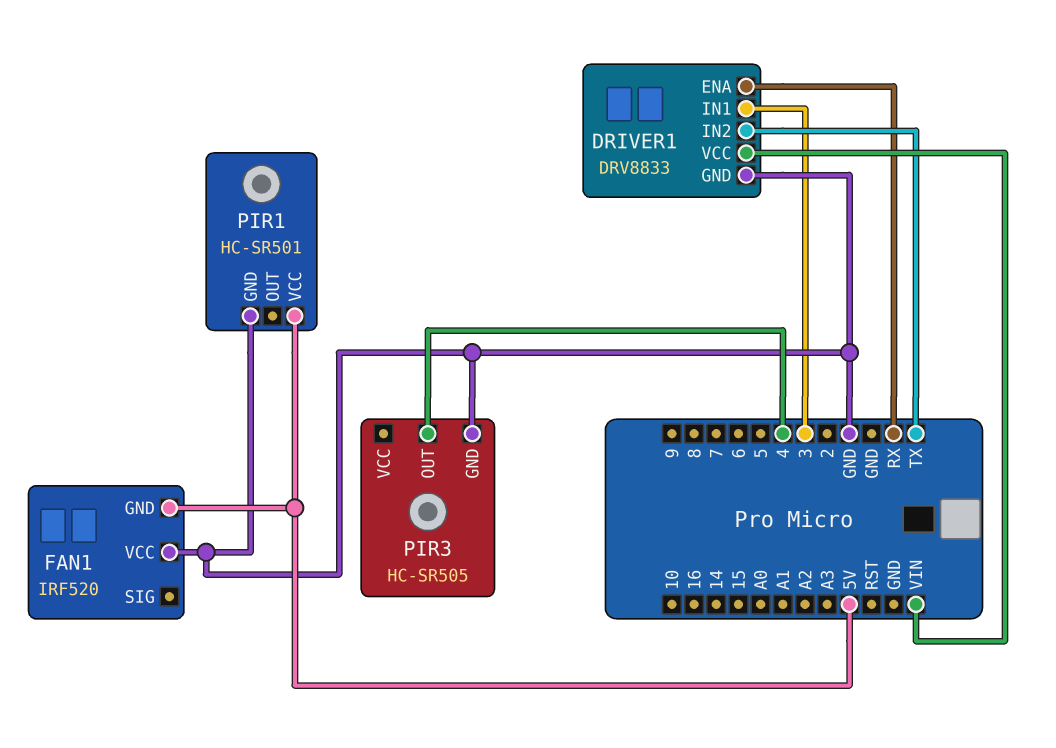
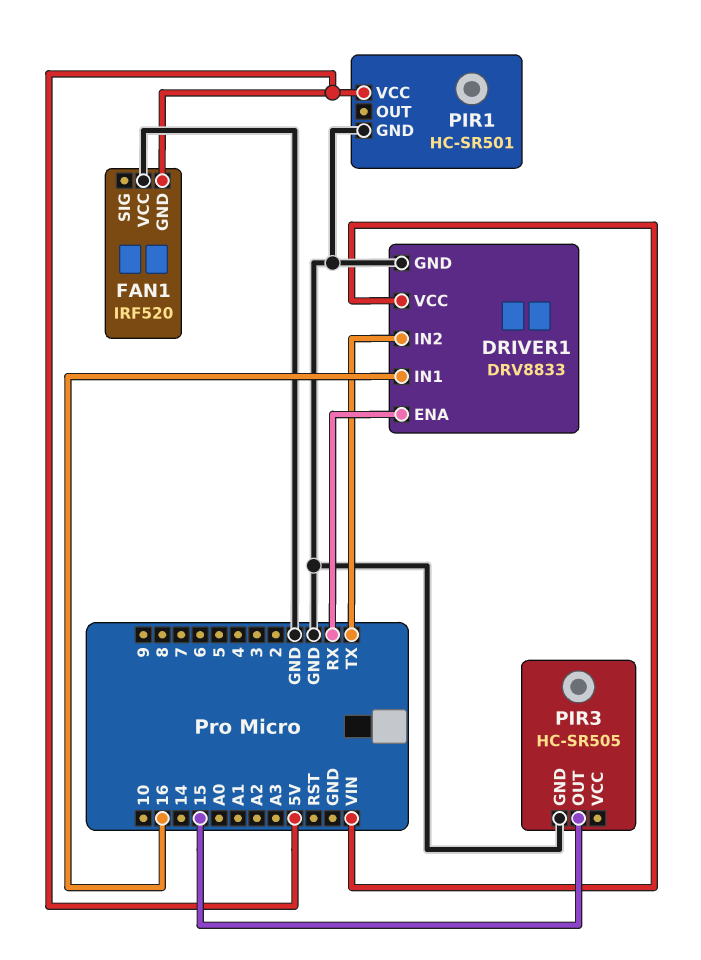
DRIVER1 pin IN1: 3 -> 16
PIR3 pin OUT: 4 -> 15

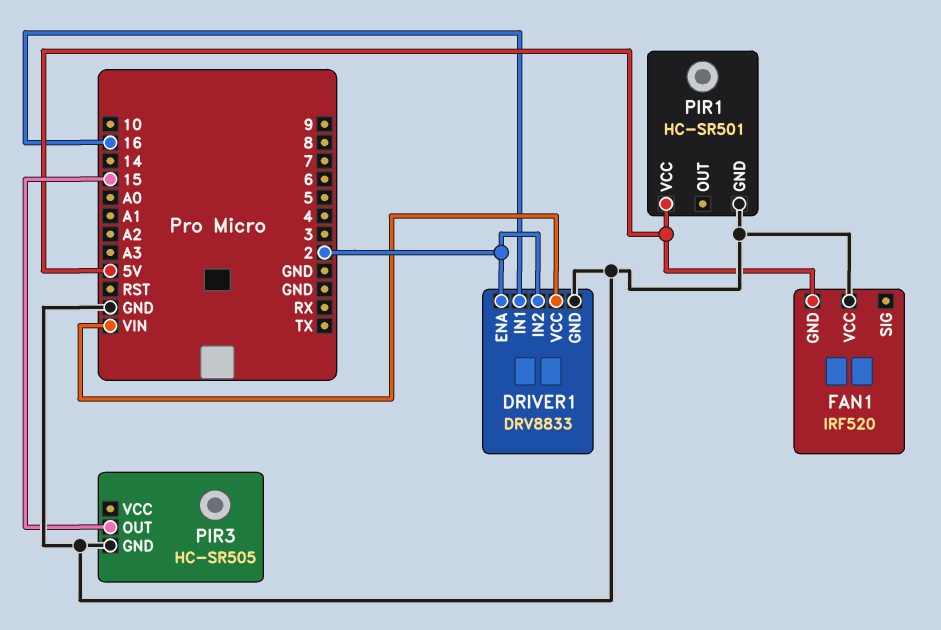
DRIVER1 pin ENA: RX -> 2
DRIVER1 pin IN2: TX -> 2

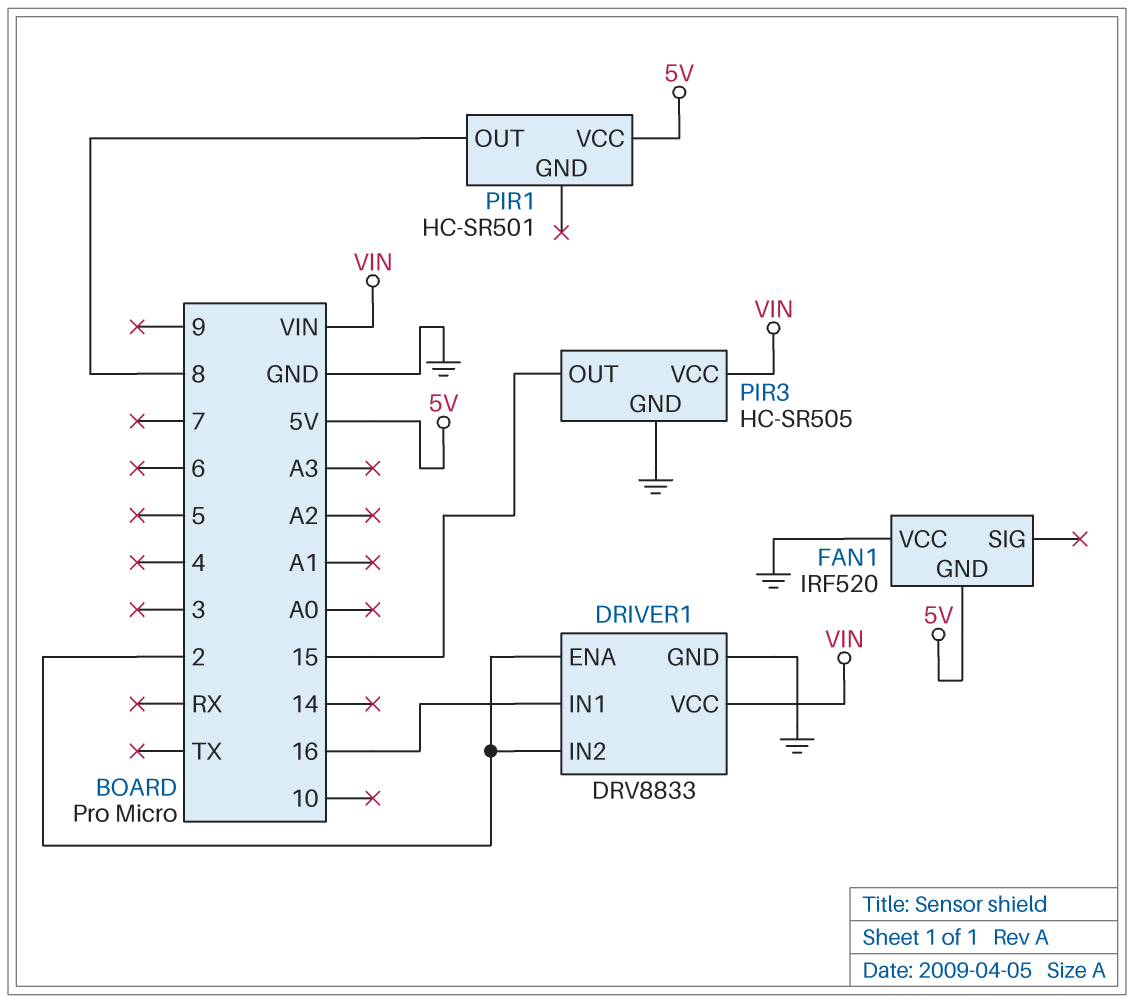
PIR1 pin GND: GND -> none
PIR1 pin OUT: none -> 8
PIR3 pin VCC: none -> VIN

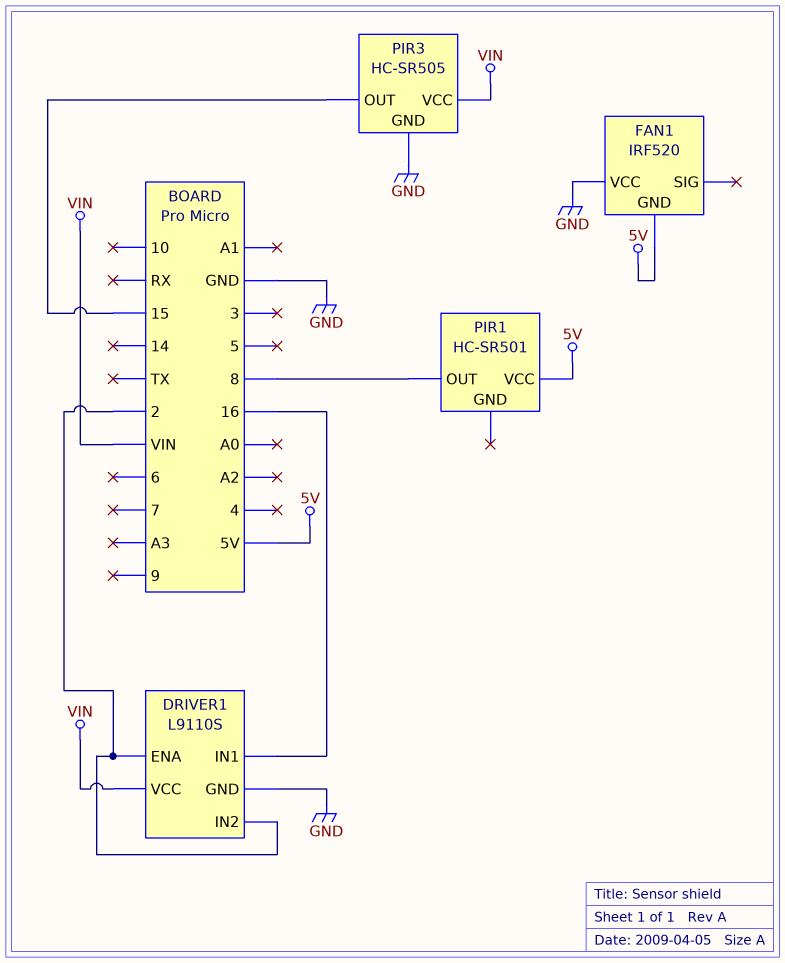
DRIVER1: DRV8833 -> L9110S

